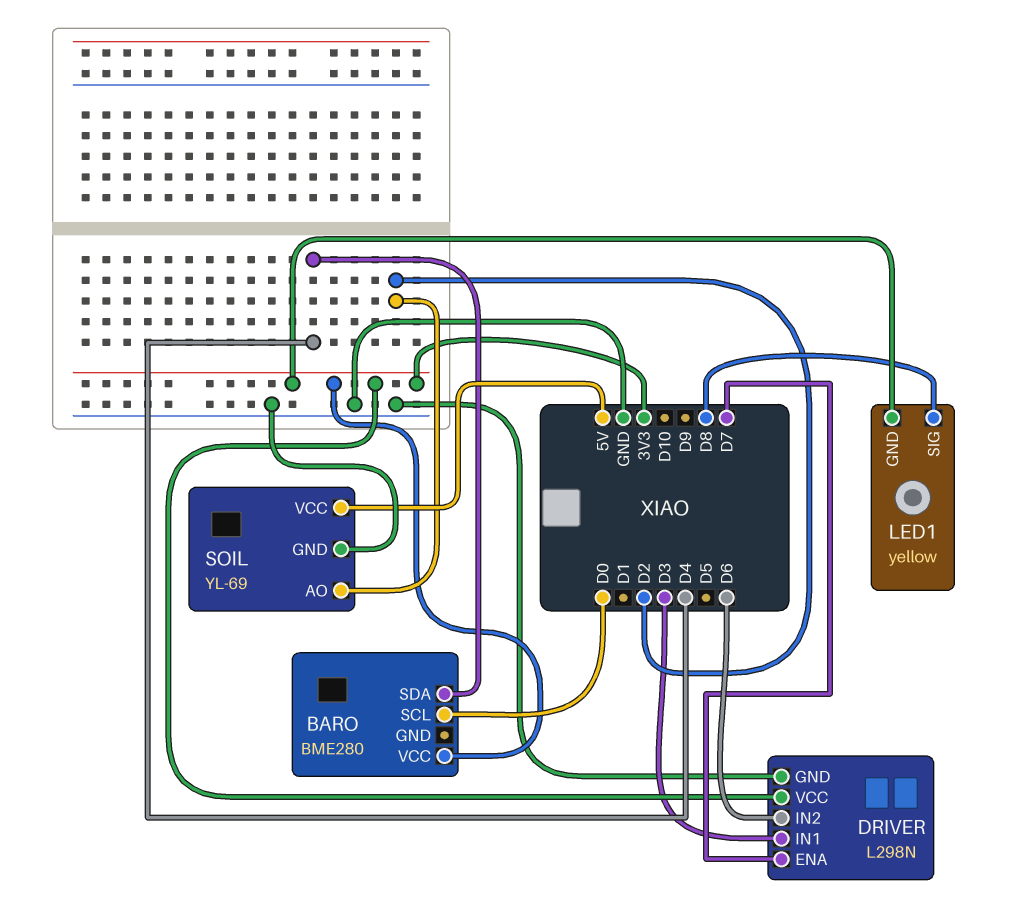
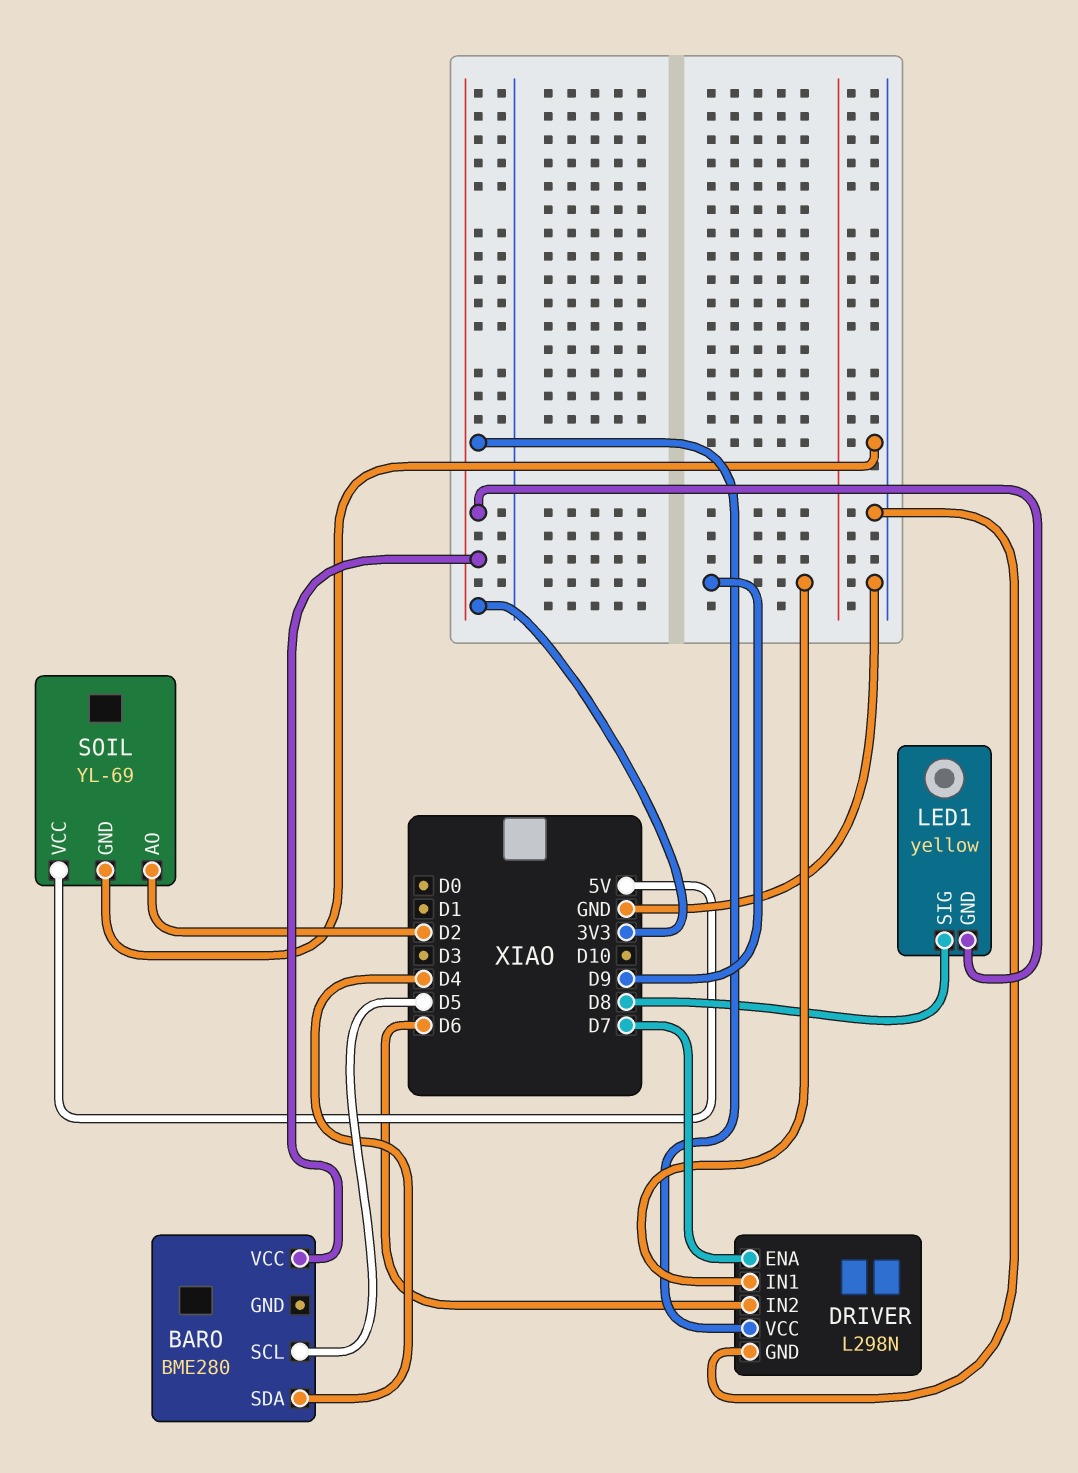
BARO pin SCL: D0 -> D5
DRIVER pin IN1: D3 -> D9

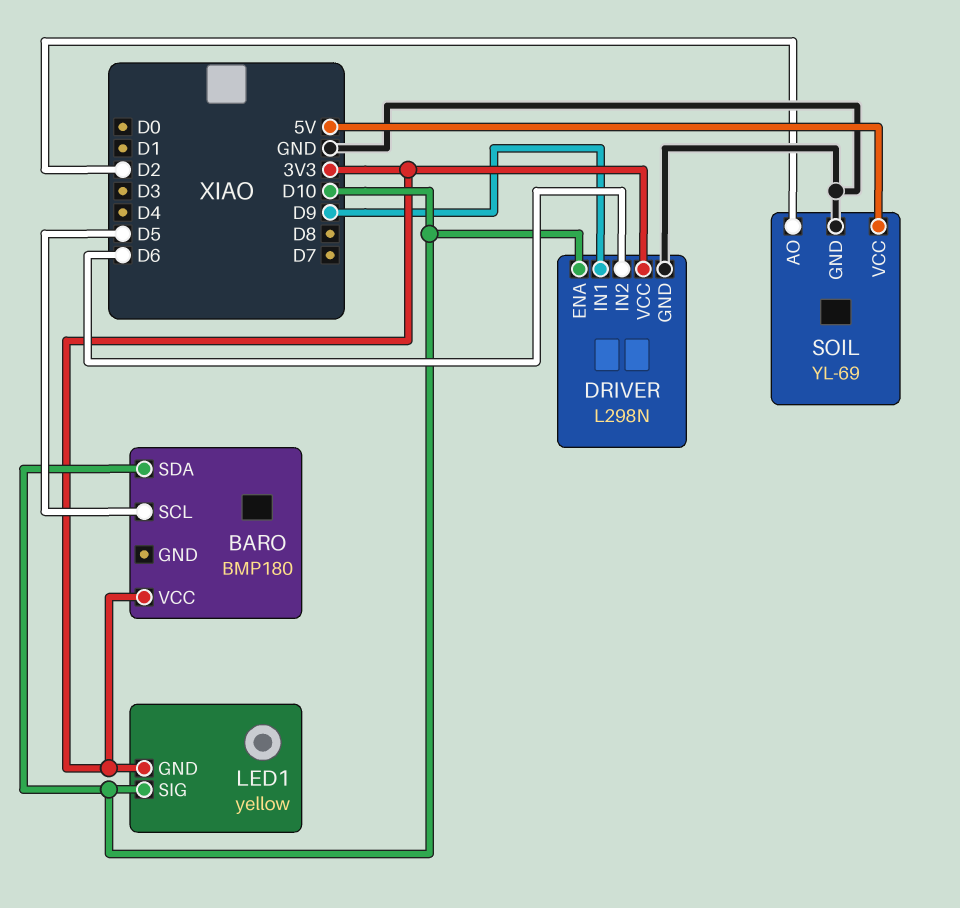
BARO: BME280 -> BMP180
BARO pin SDA: D4 -> D10
DRIVER pin ENA: D7 -> D10
LED1 pin SIG: D8 -> D10

